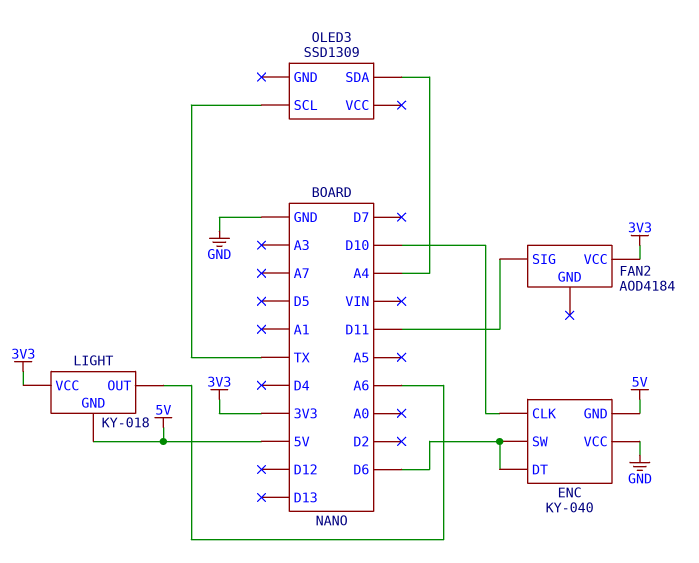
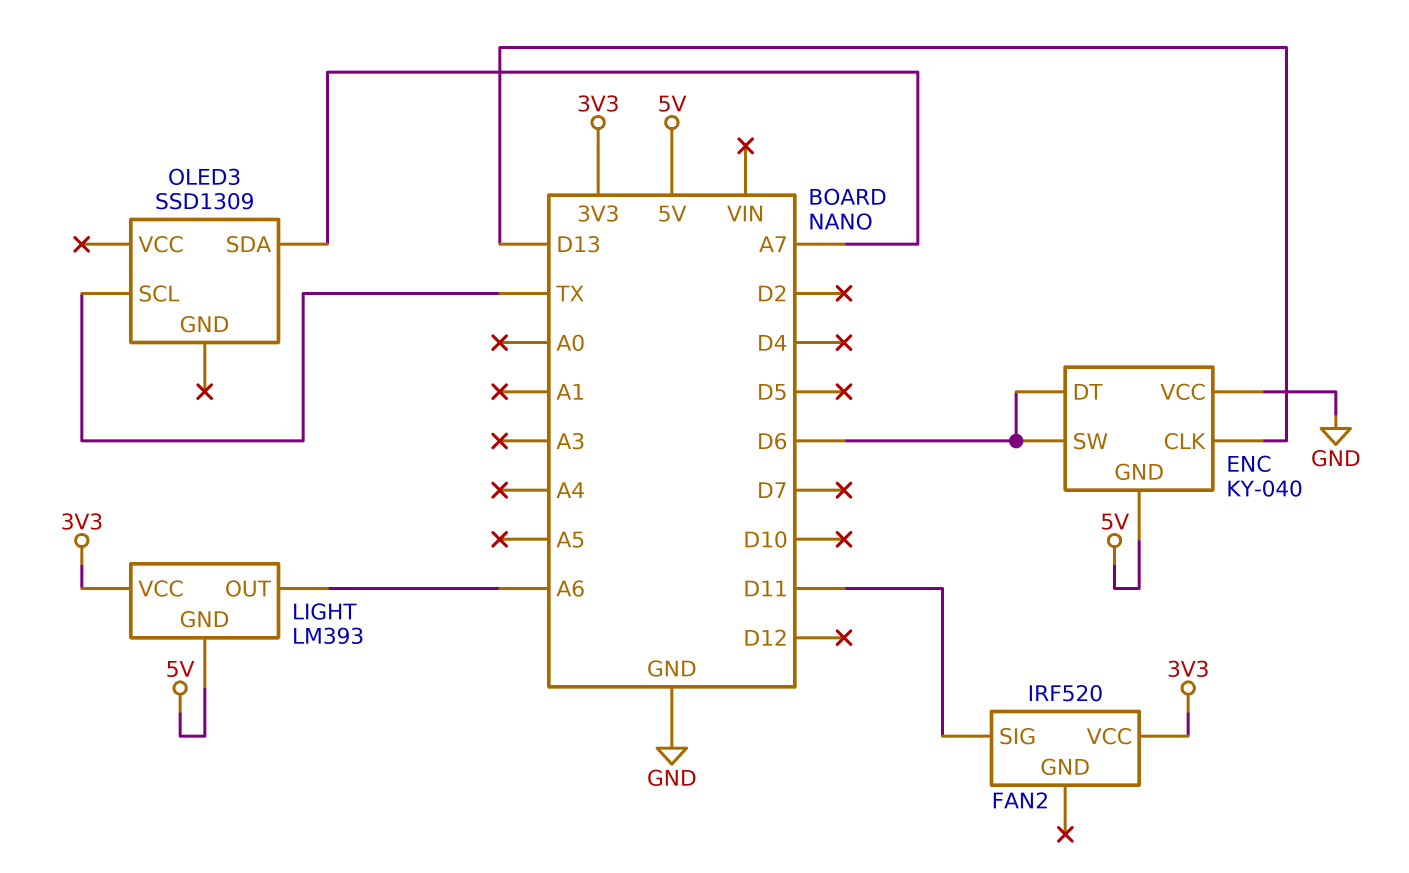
ENC pin CLK: D10 -> D13
FAN2: AOD4184 -> IRF520
LIGHT: KY-018 -> LM393
OLED3 pin SDA: A4 -> A7

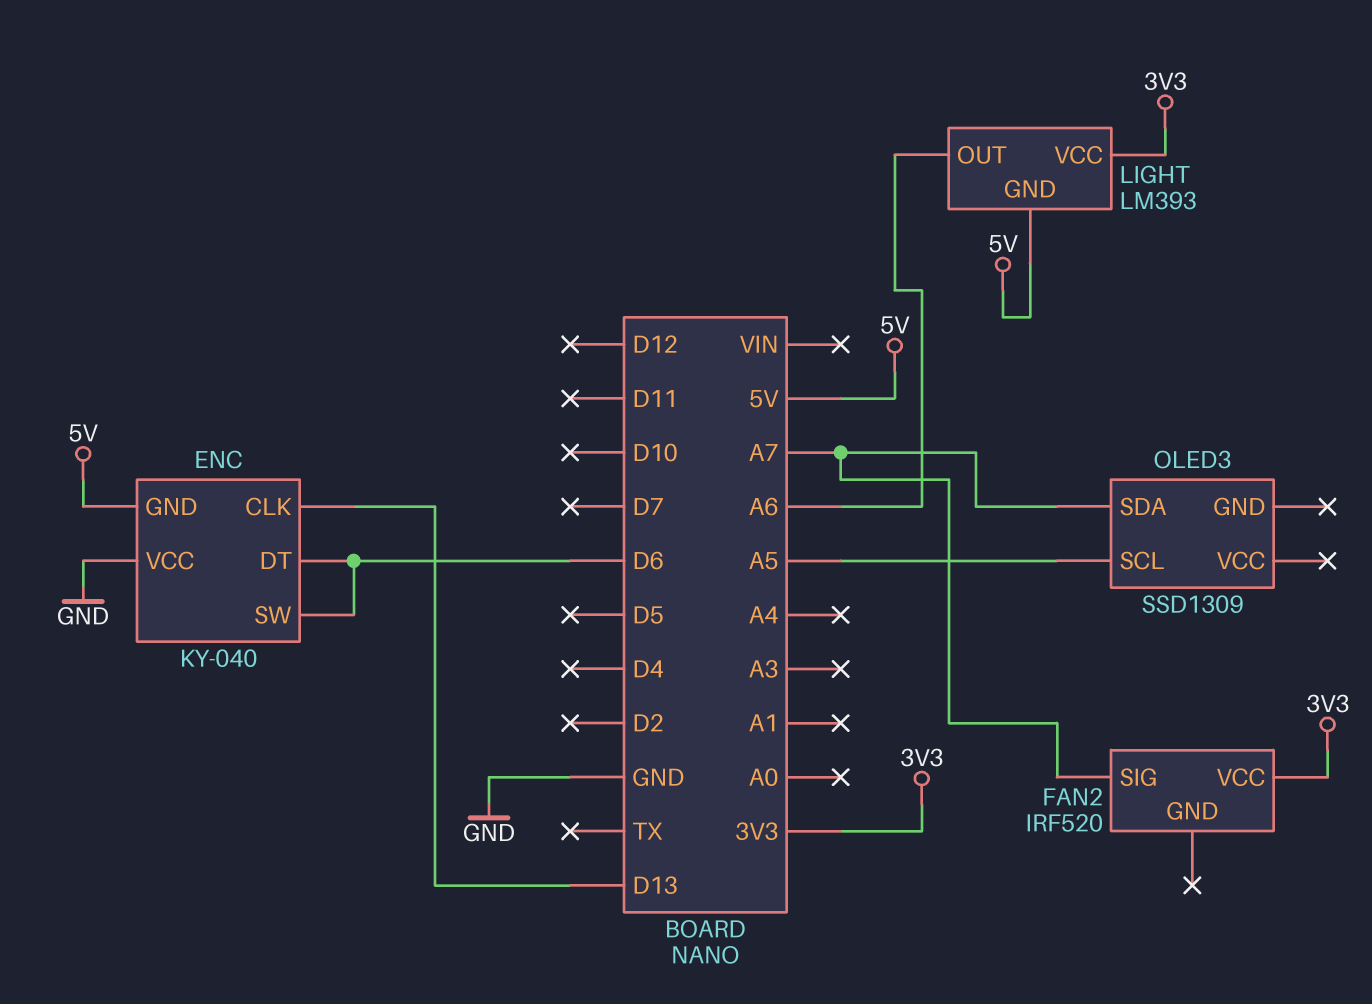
FAN2 pin SIG: D11 -> A7
OLED3 pin SCL: TX -> A5

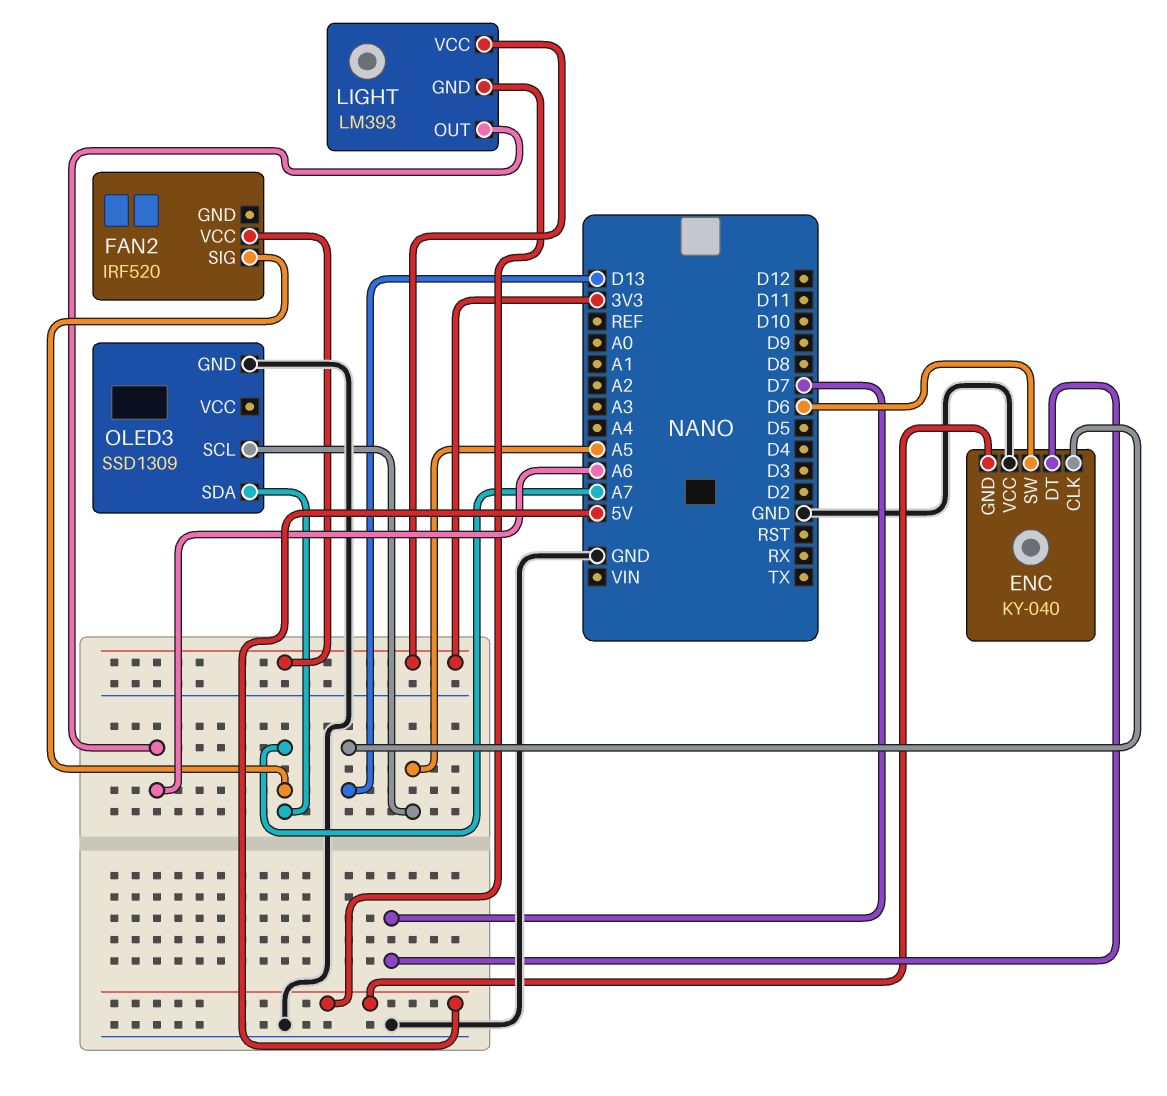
ENC pin DT: D6 -> D7
OLED3 pin GND: none -> GND

